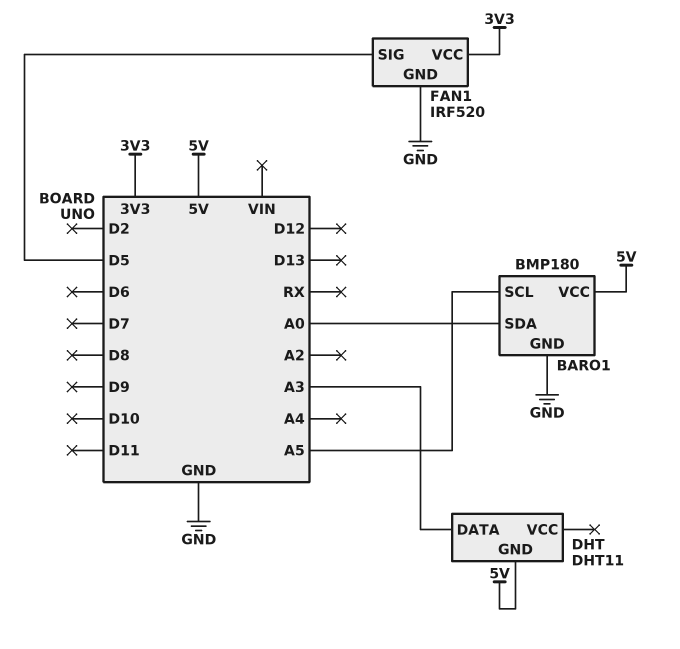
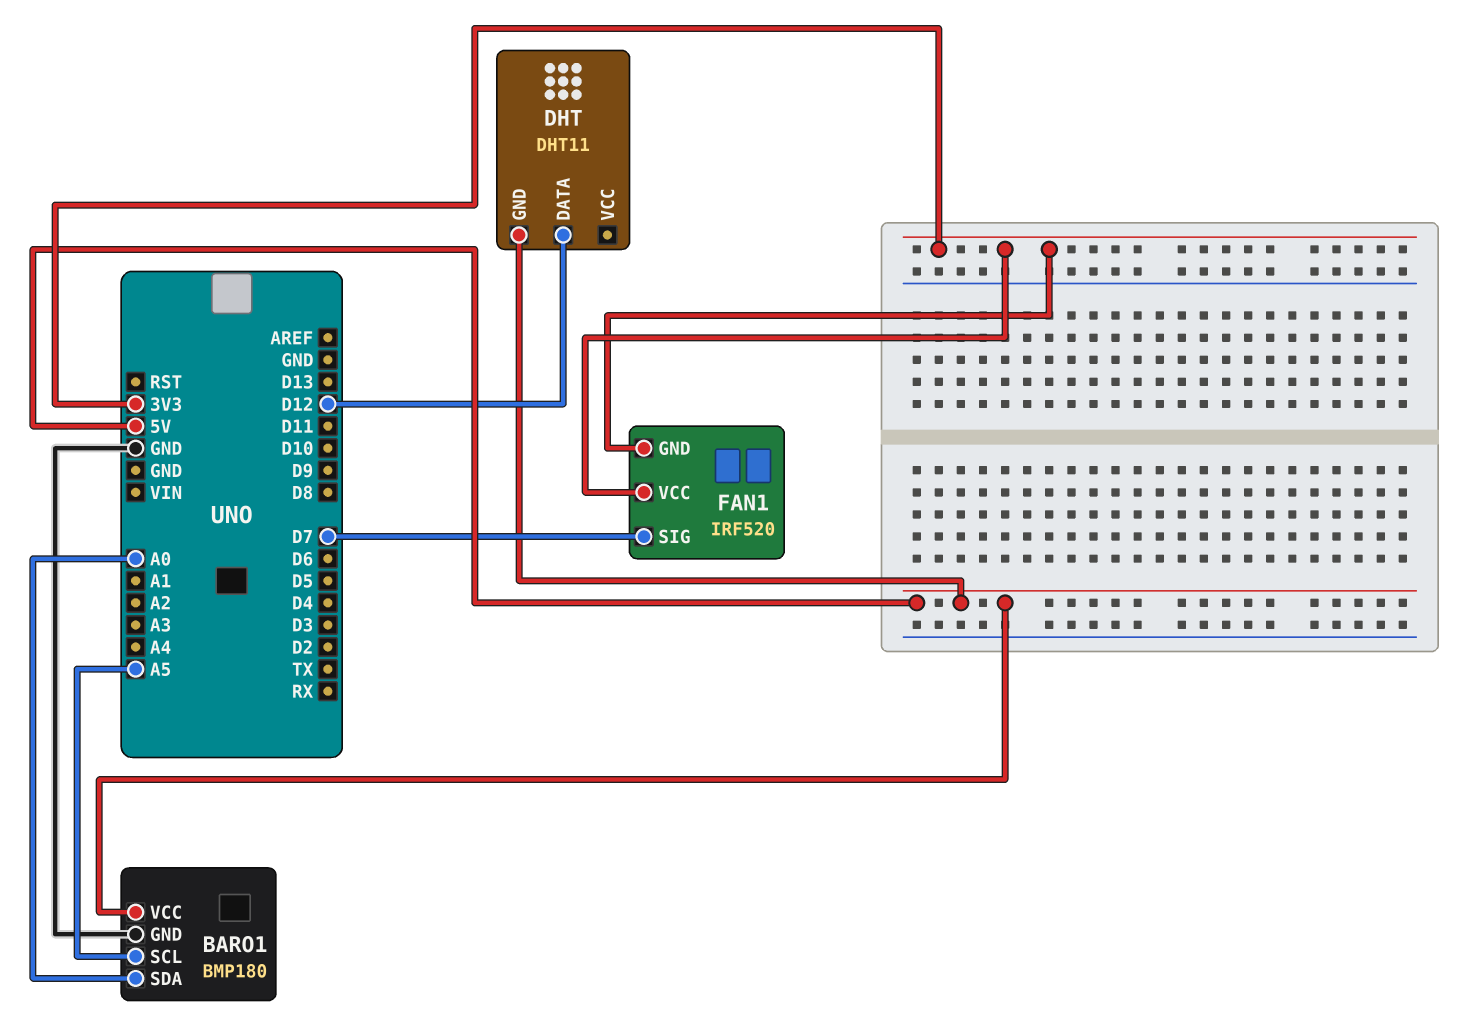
DHT pin DATA: A3 -> D12
FAN1 pin GND: GND -> 3V3
FAN1 pin SIG: D5 -> D7

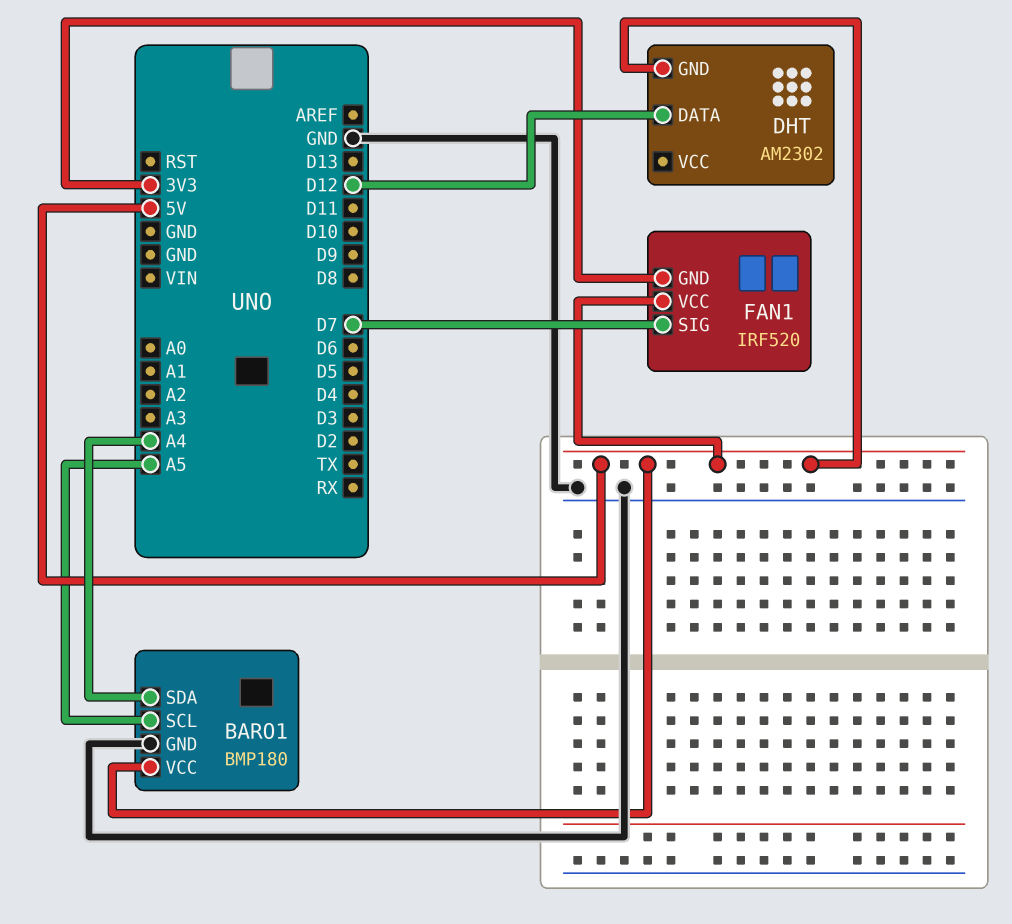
BARO1 pin SDA: A0 -> A4
DHT: DHT11 -> AM2302
FAN1 pin VCC: 3V3 -> 5V

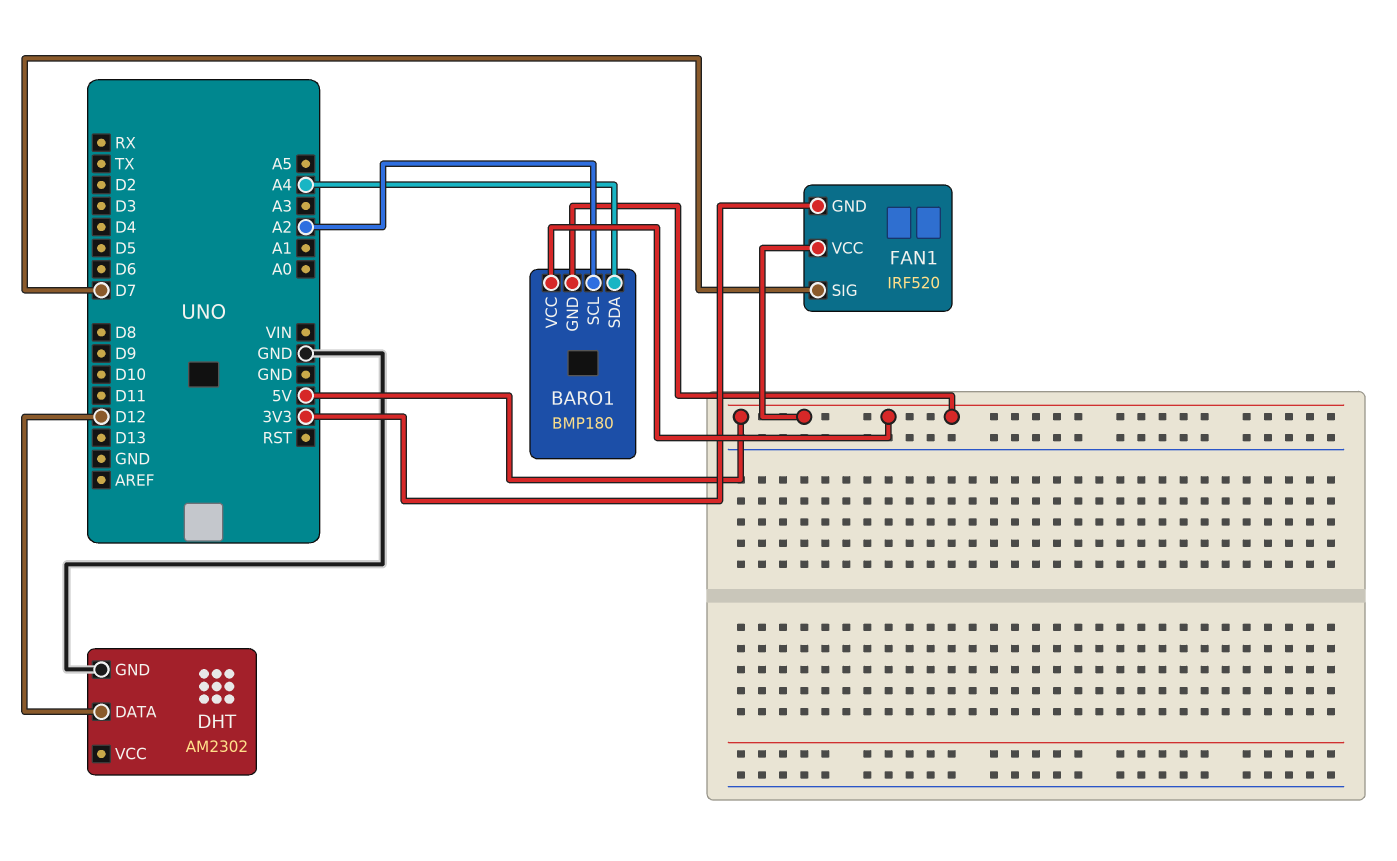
BARO1 pin GND: GND -> 5V
BARO1 pin SCL: A5 -> A2
DHT pin GND: 5V -> GND

